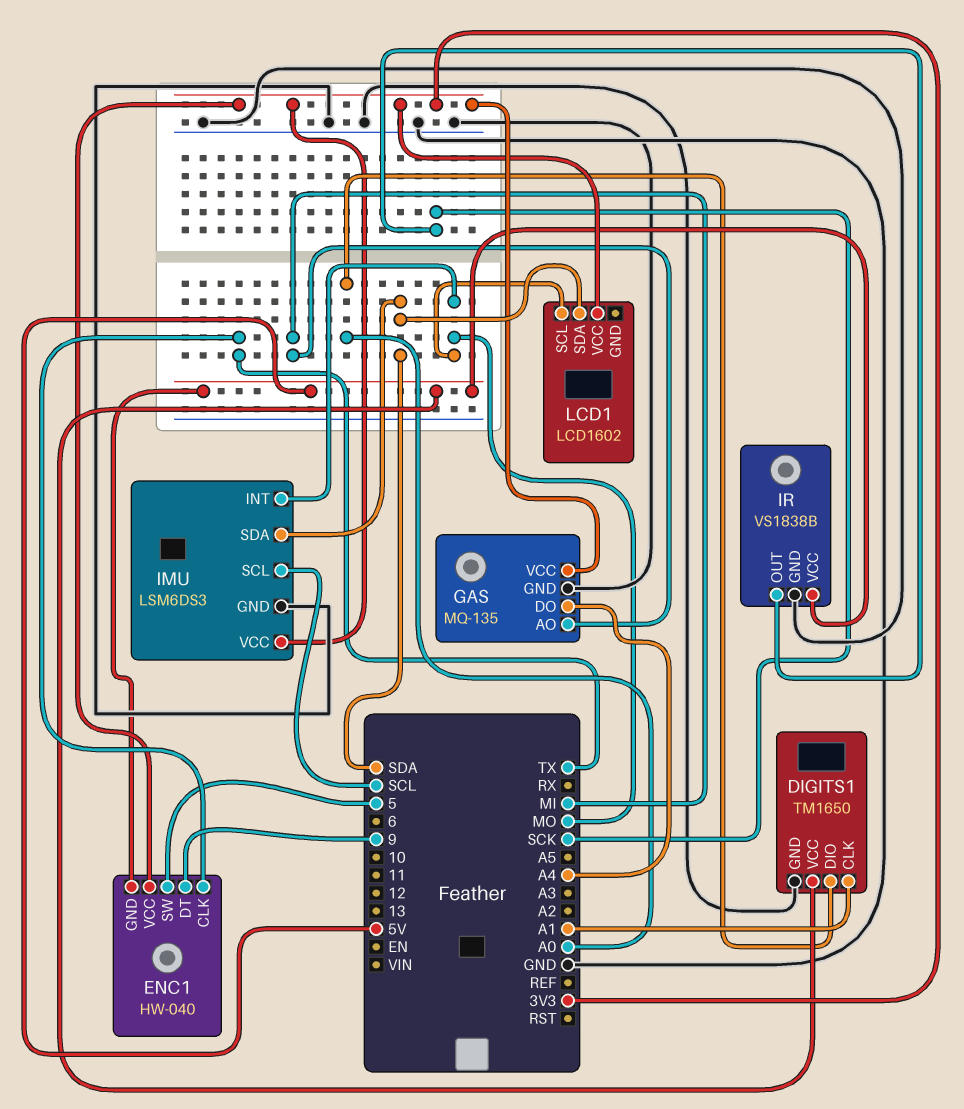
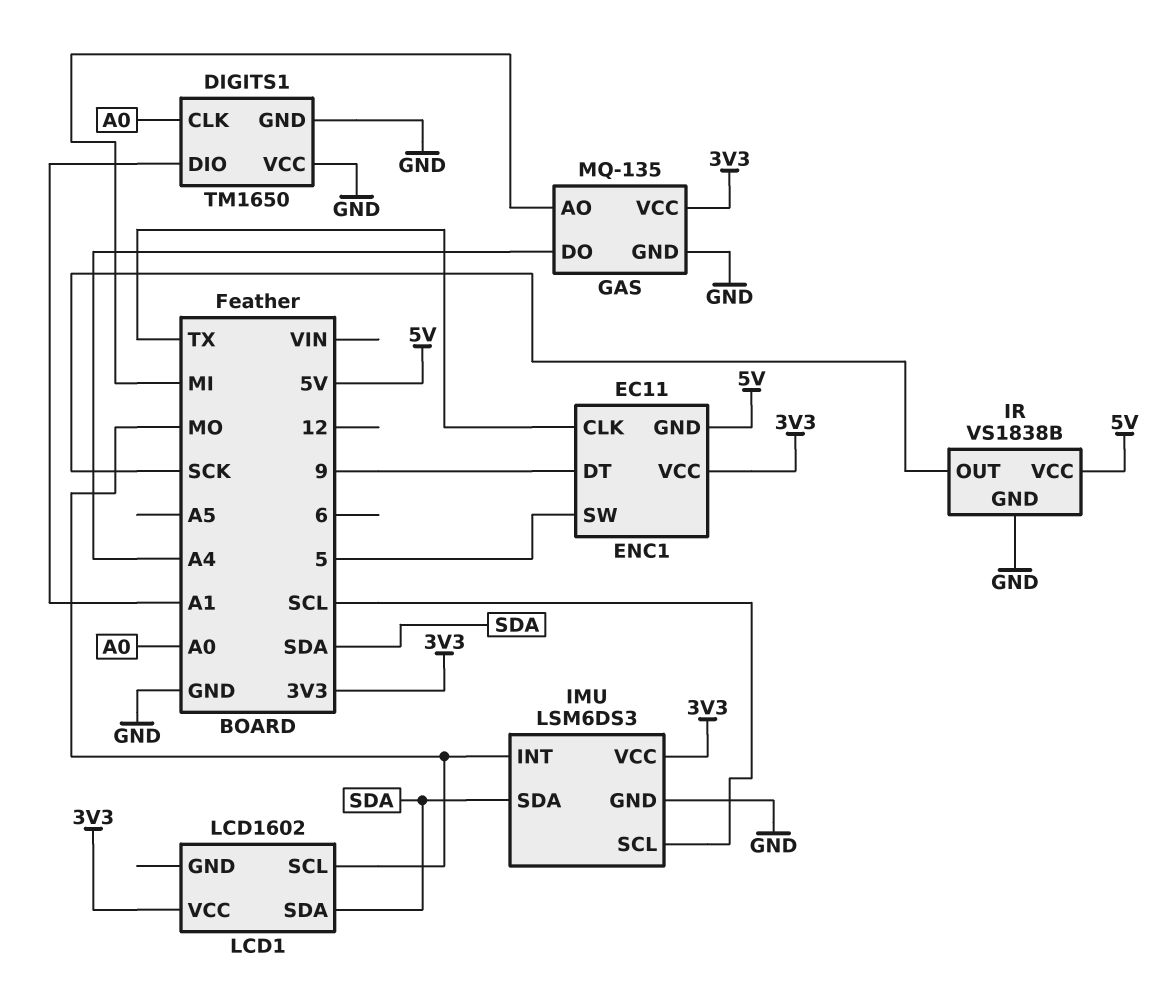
DIGITS1 pin CLK: A1 -> A0
DIGITS1 pin DIO: A0 -> A1
DIGITS1 pin VCC: 5V -> GND
ENC1: HW-040 -> EC11

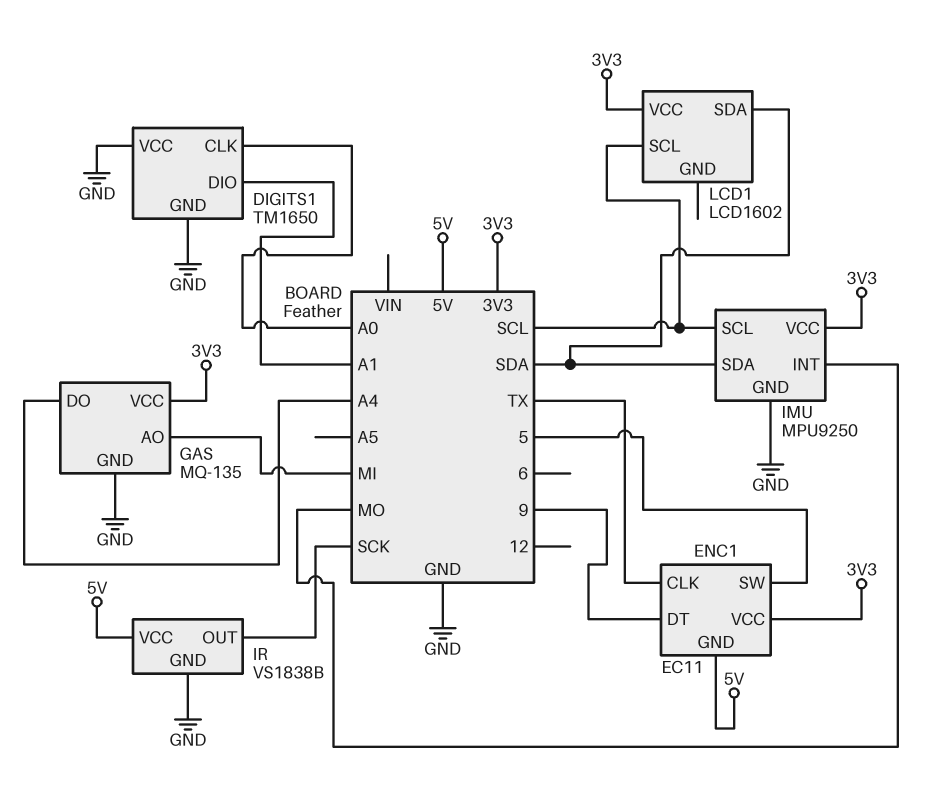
IMU: LSM6DS3 -> MPU9250
LCD1 pin SCL: MO -> SCL

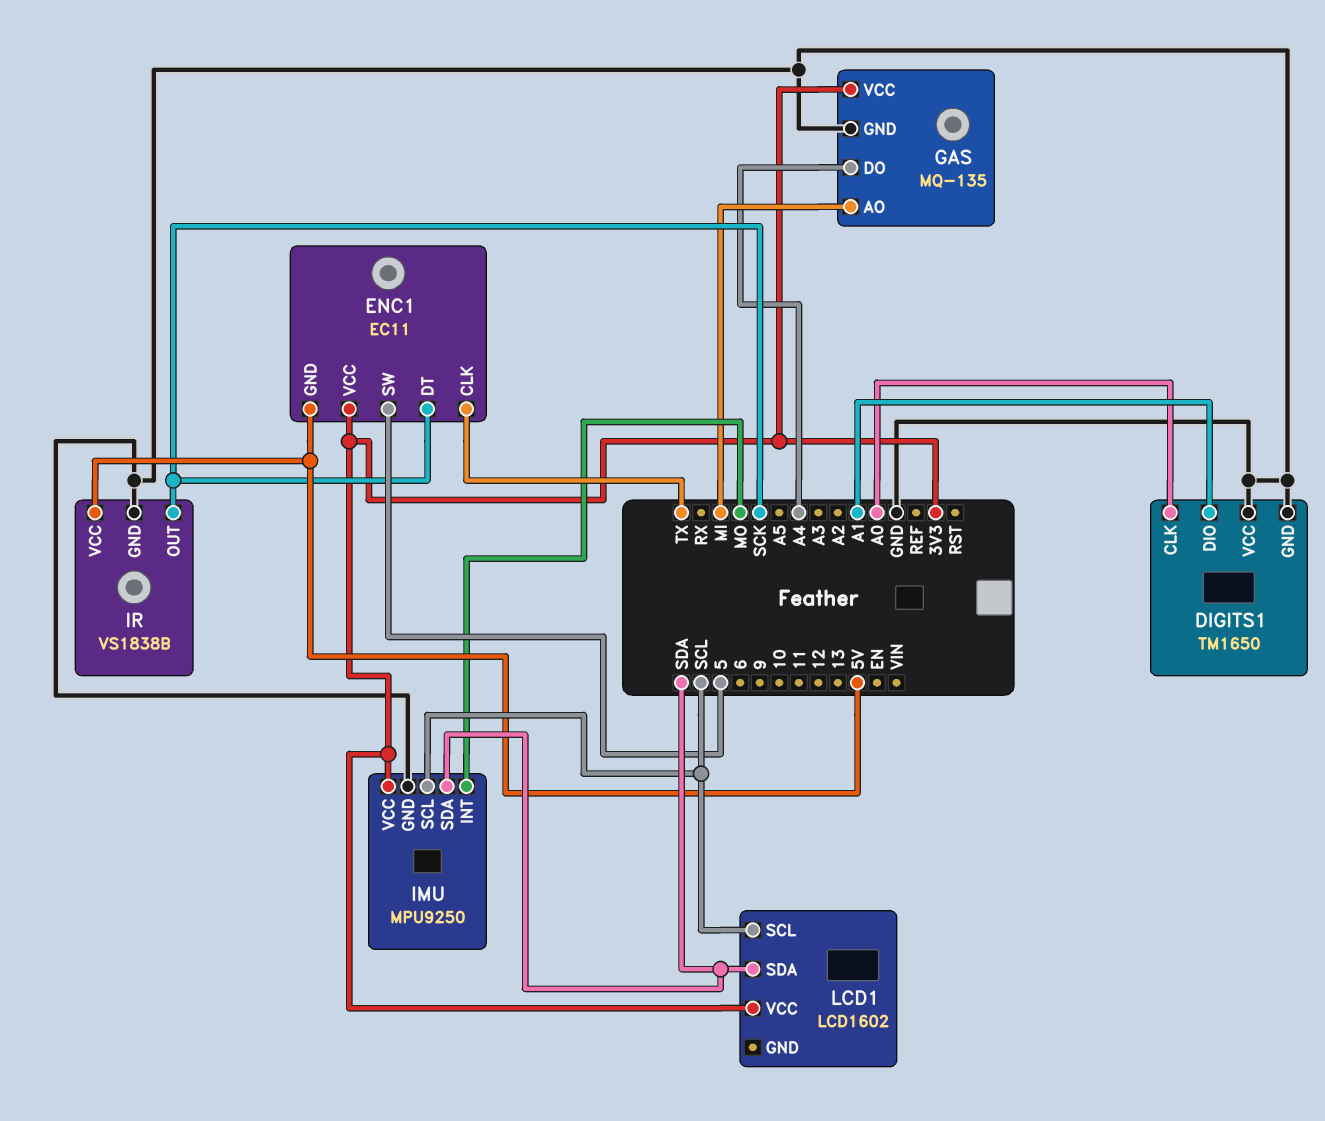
ENC1 pin DT: 9 -> SCK

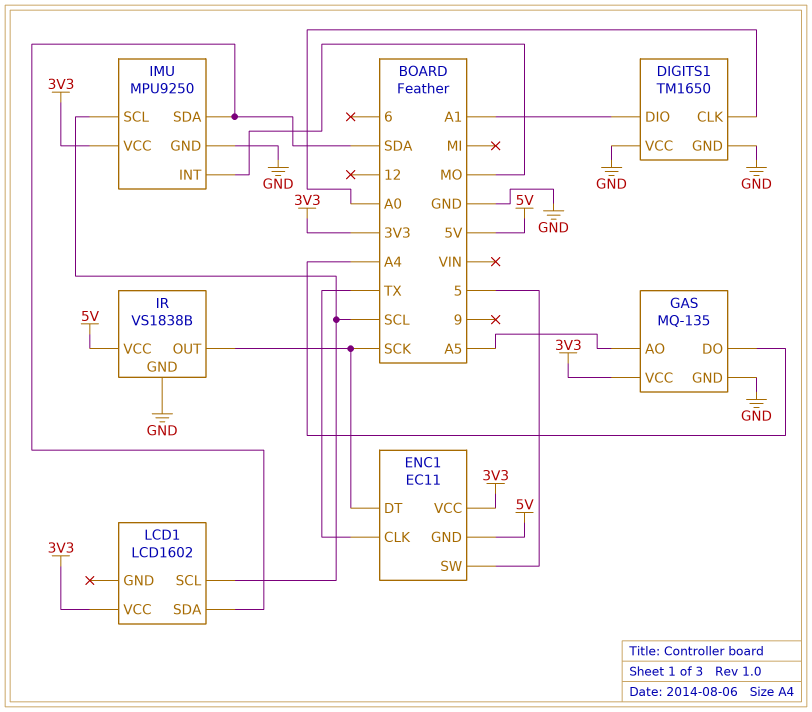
GAS pin AO: MI -> A5

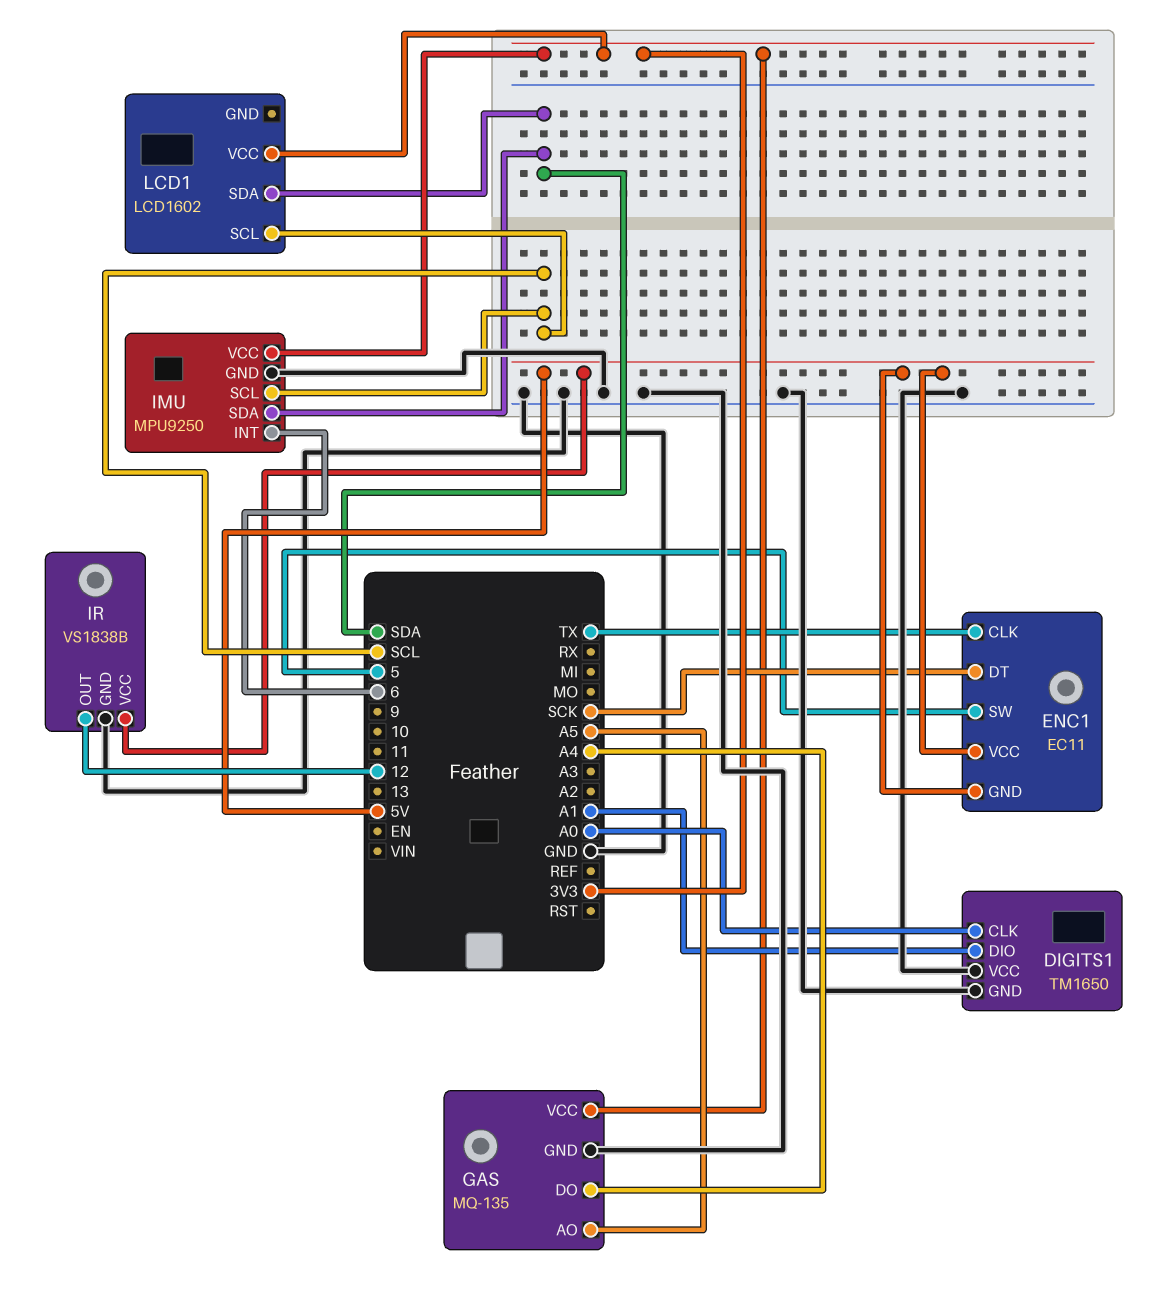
ENC1 pin VCC: 3V3 -> 5V
IMU pin INT: MO -> 6
IR pin OUT: SCK -> 12

